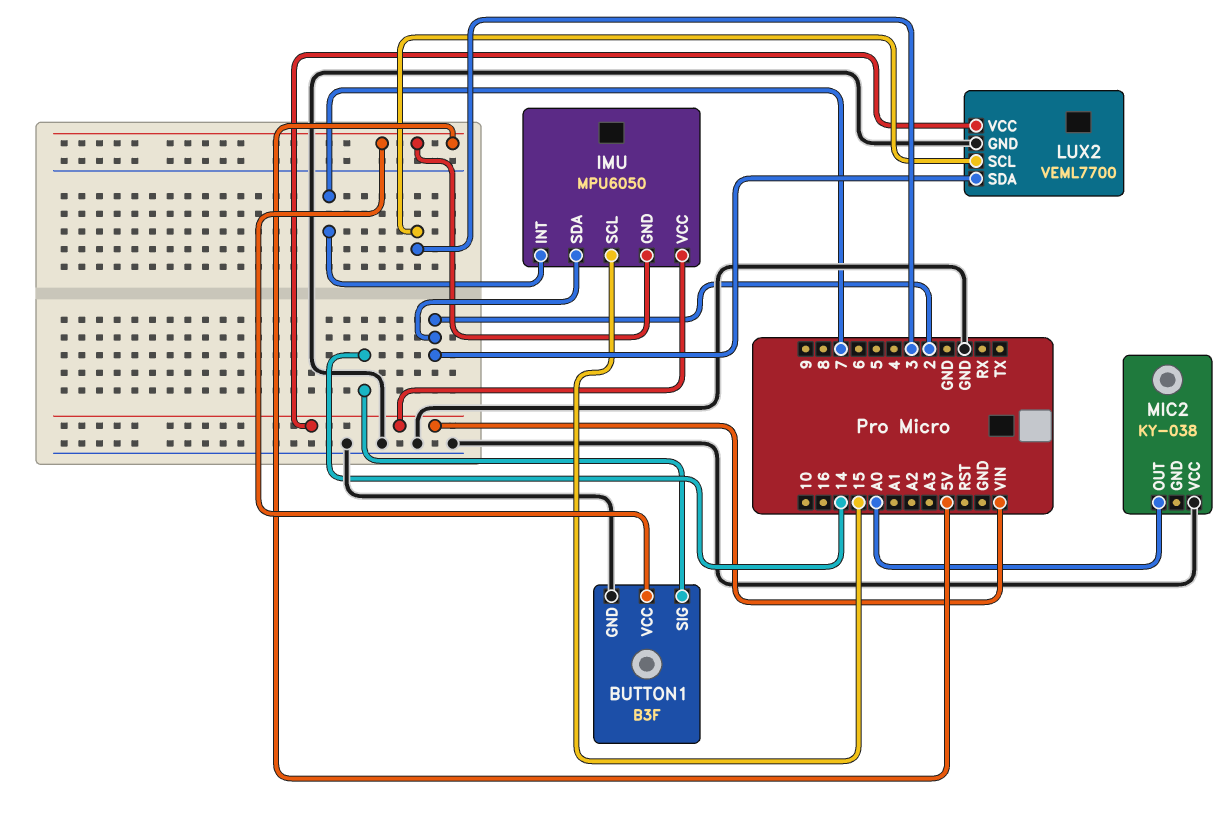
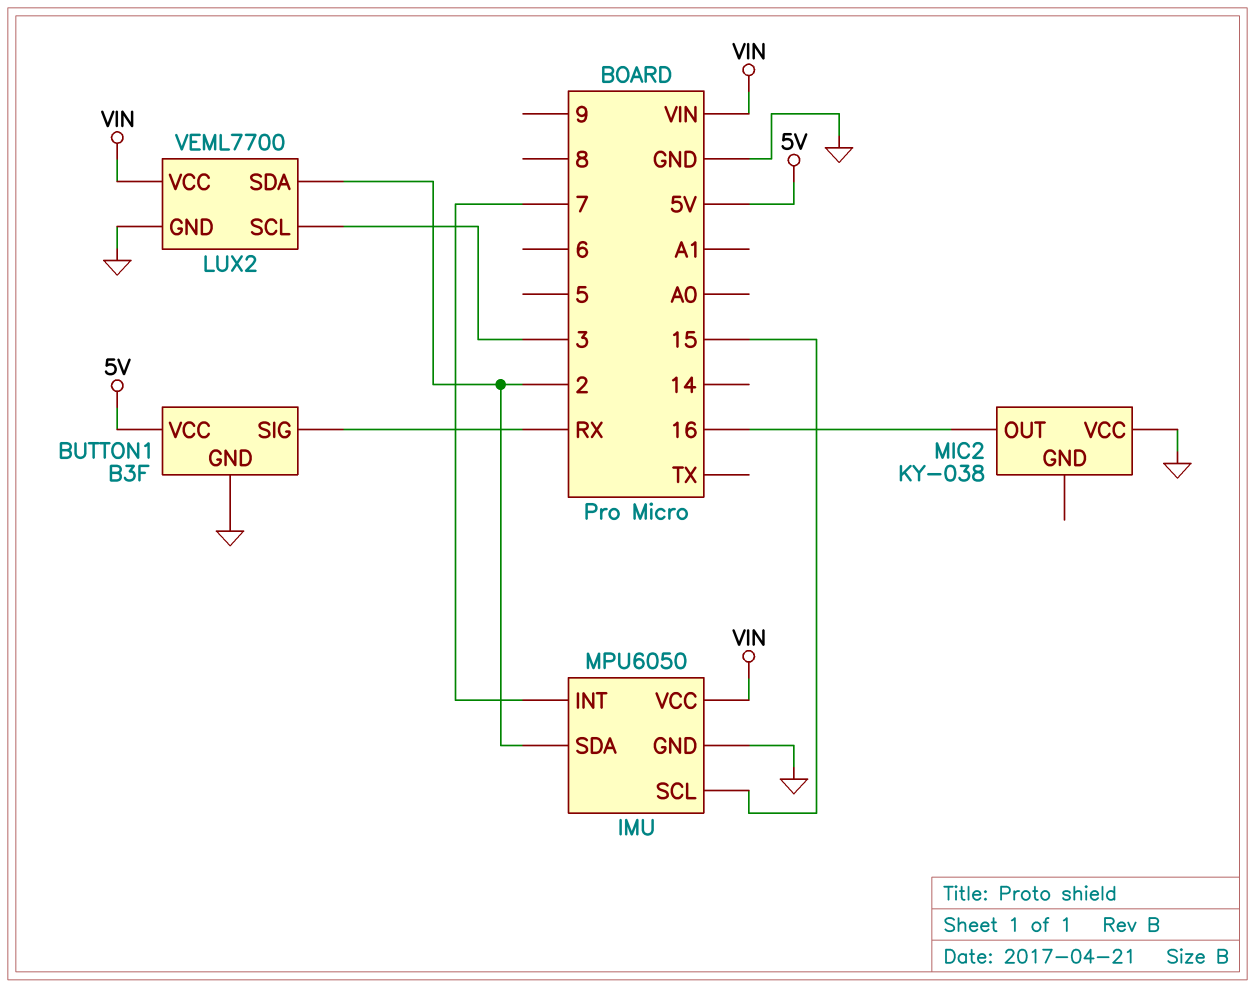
BUTTON1 pin SIG: 14 -> RX
IMU pin GND: 5V -> GND
MIC2 pin OUT: A0 -> 16

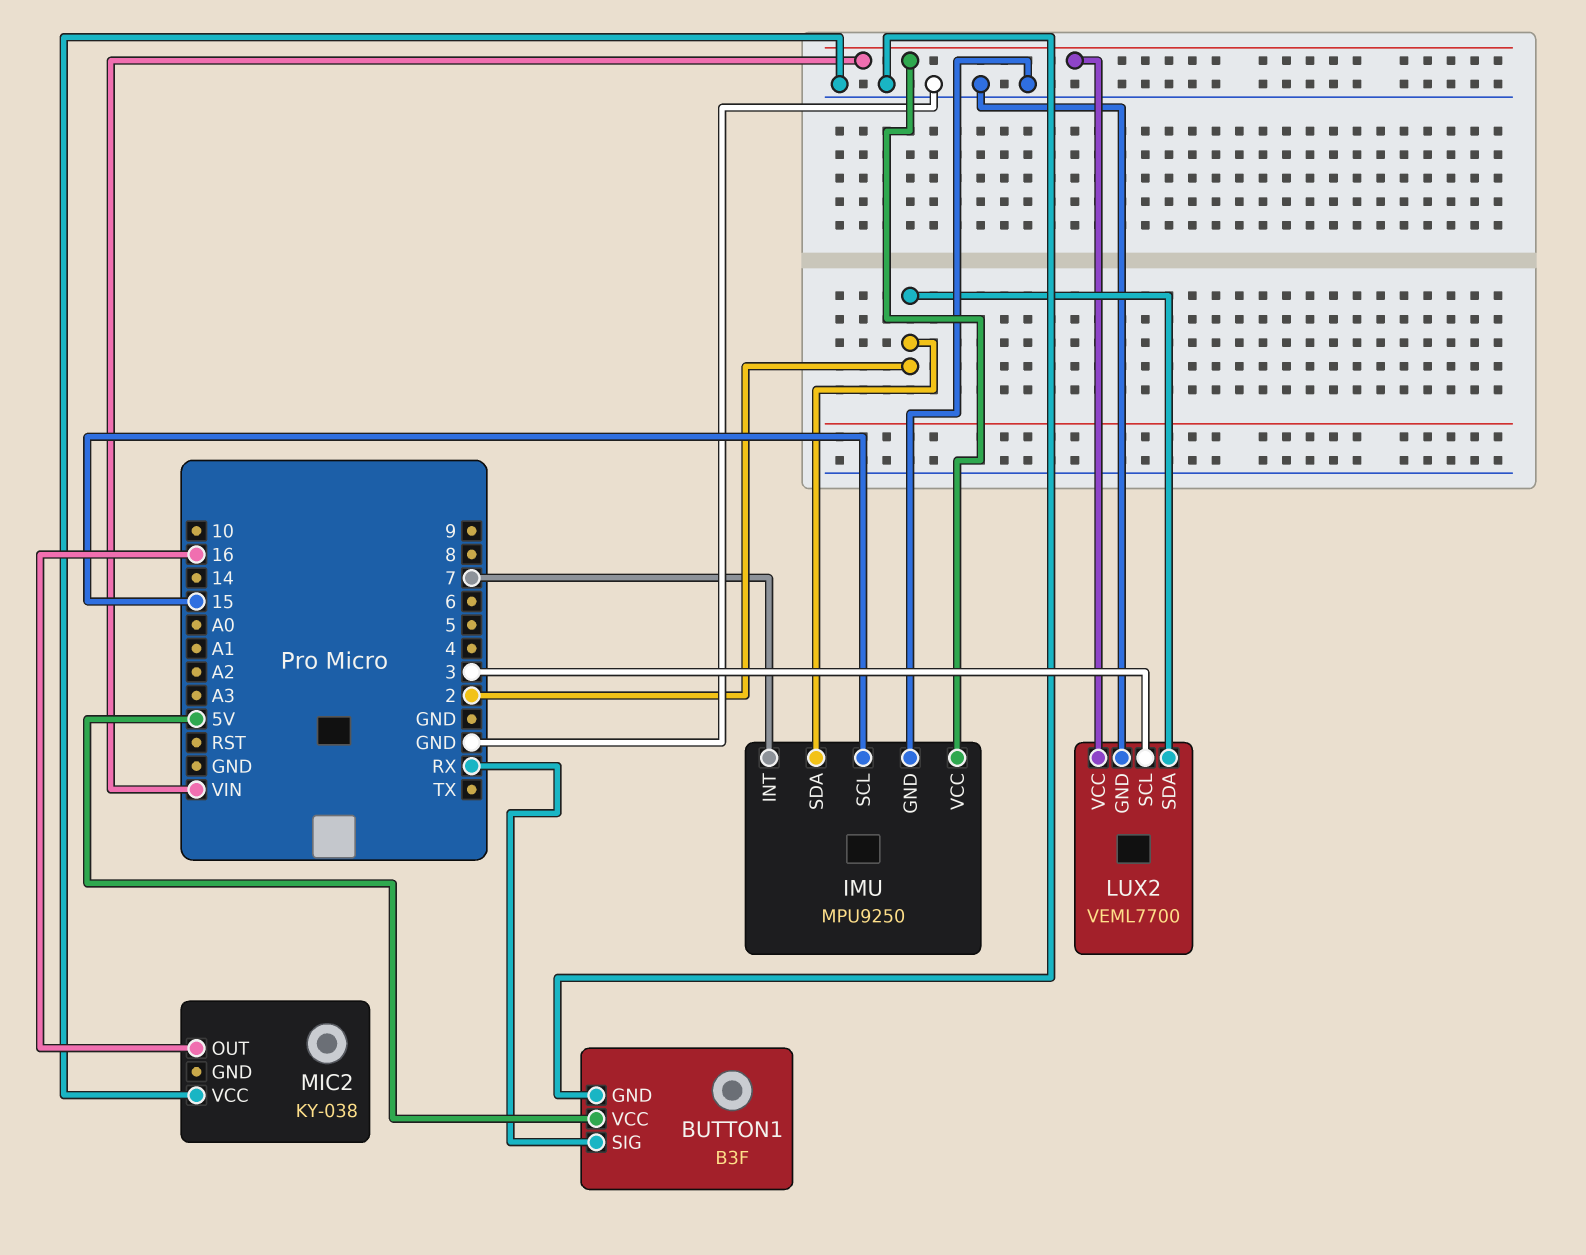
IMU: MPU6050 -> MPU9250

